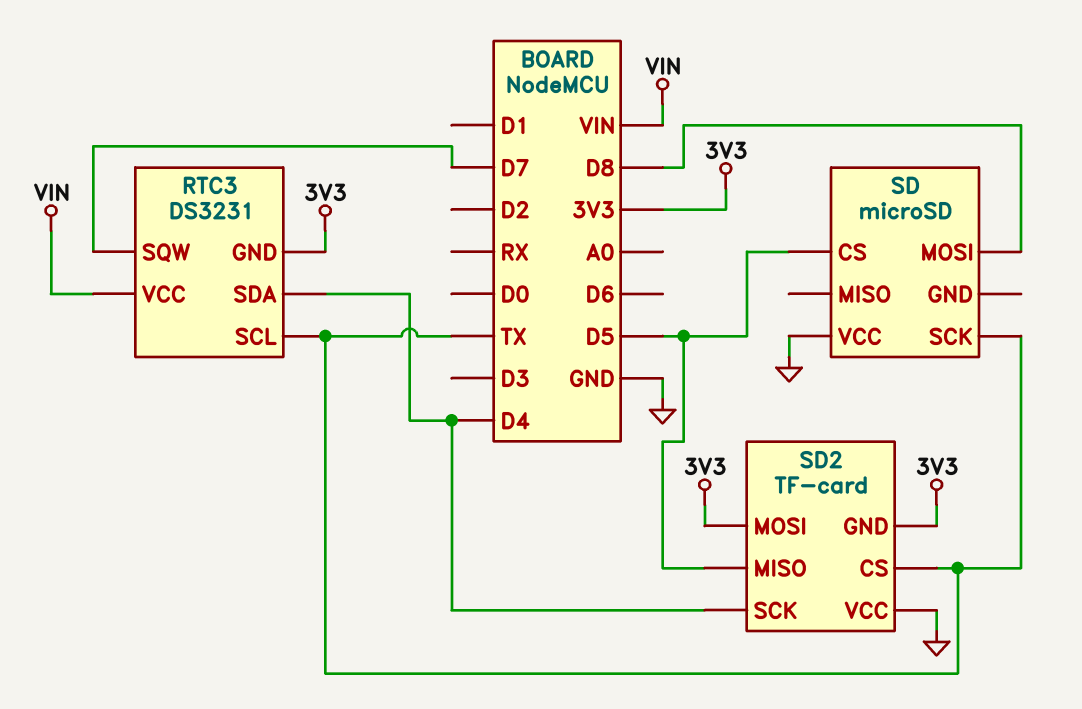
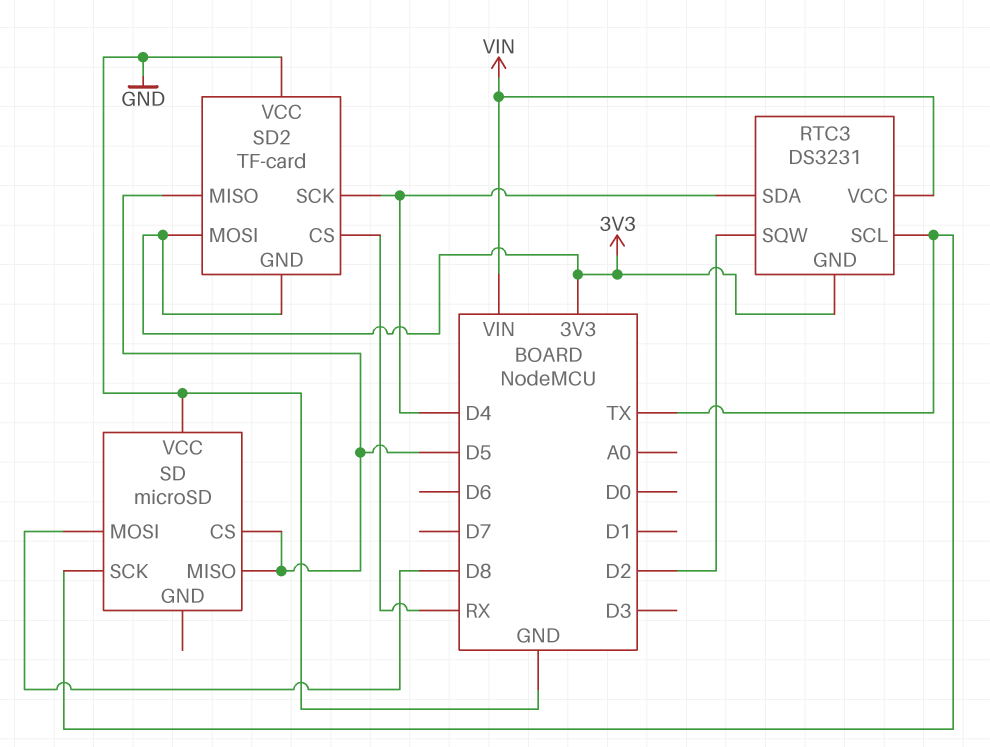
RTC3 pin SQW: D7 -> D2
SD pin MISO: none -> D5
SD2 pin CS: TX -> RX

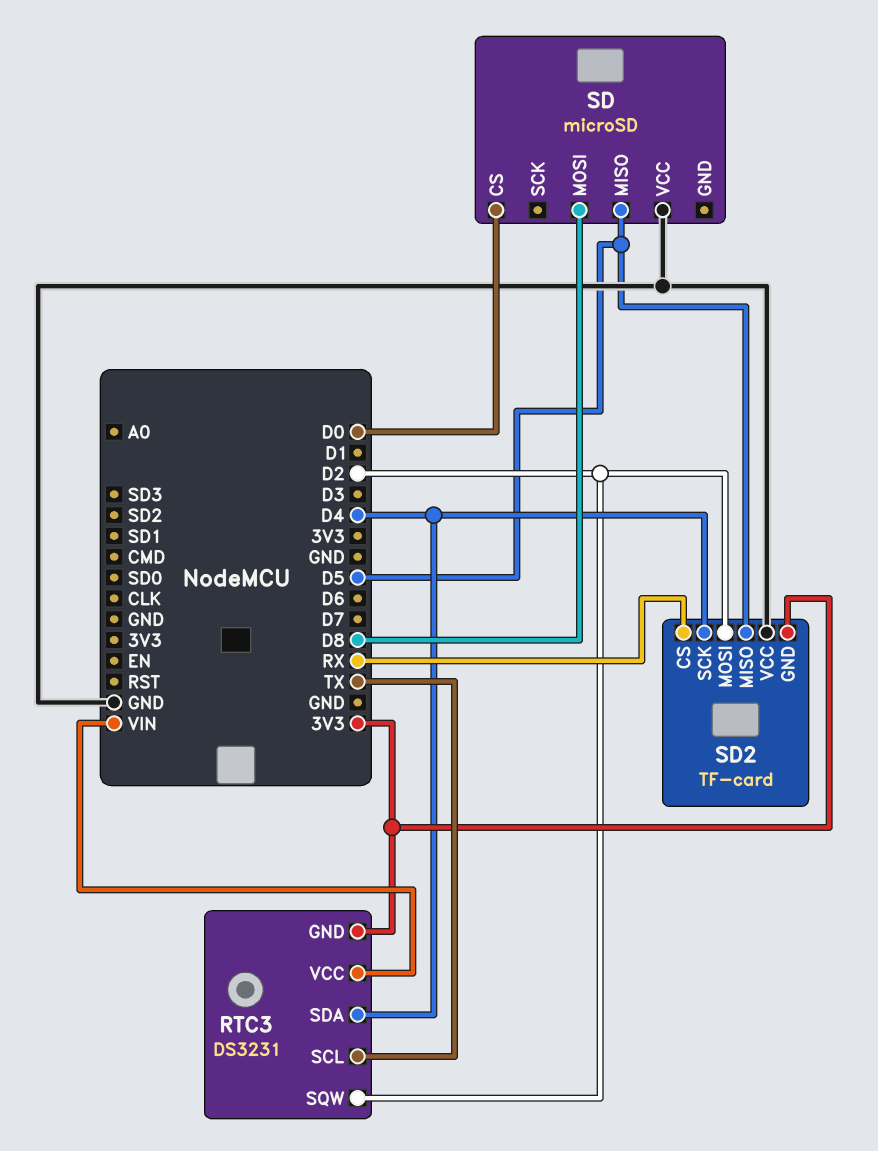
SD pin CS: D5 -> D0
SD pin SCK: TX -> none
SD2 pin MOSI: 3V3 -> D2

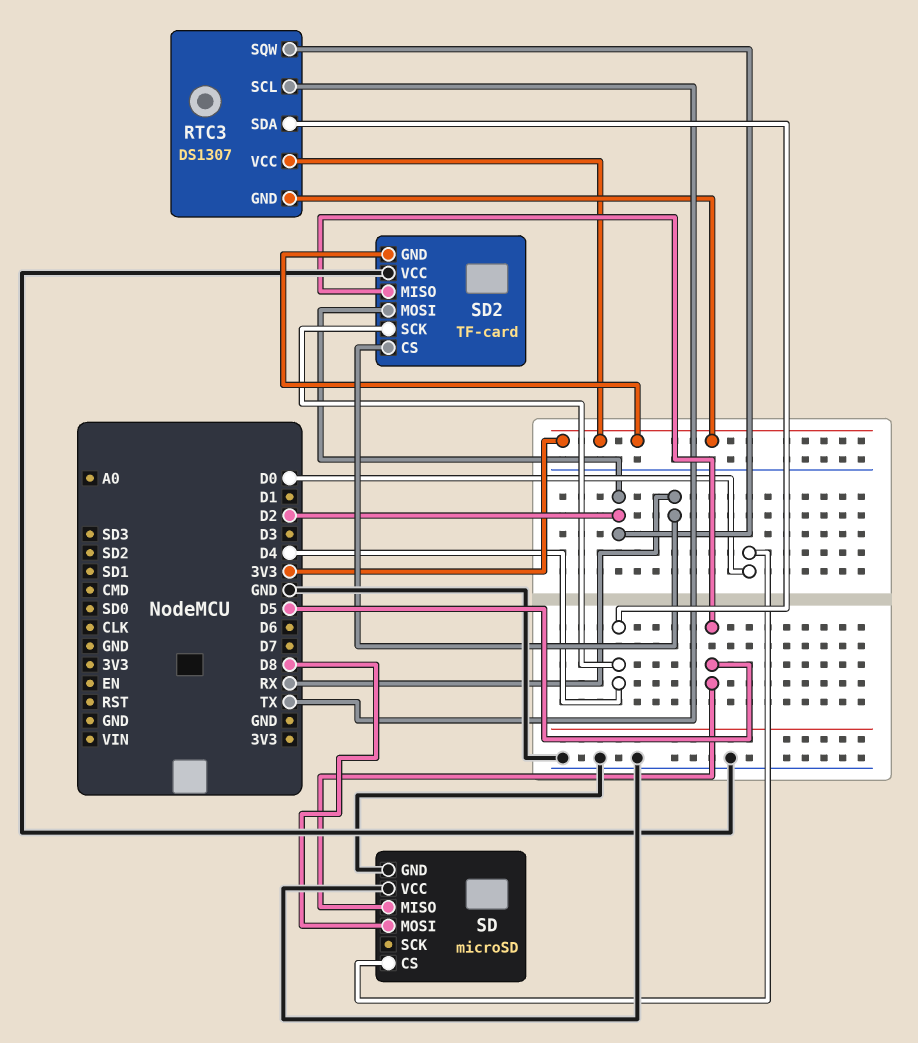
RTC3: DS3231 -> DS1307
RTC3 pin VCC: VIN -> 3V3
SD pin GND: none -> GND

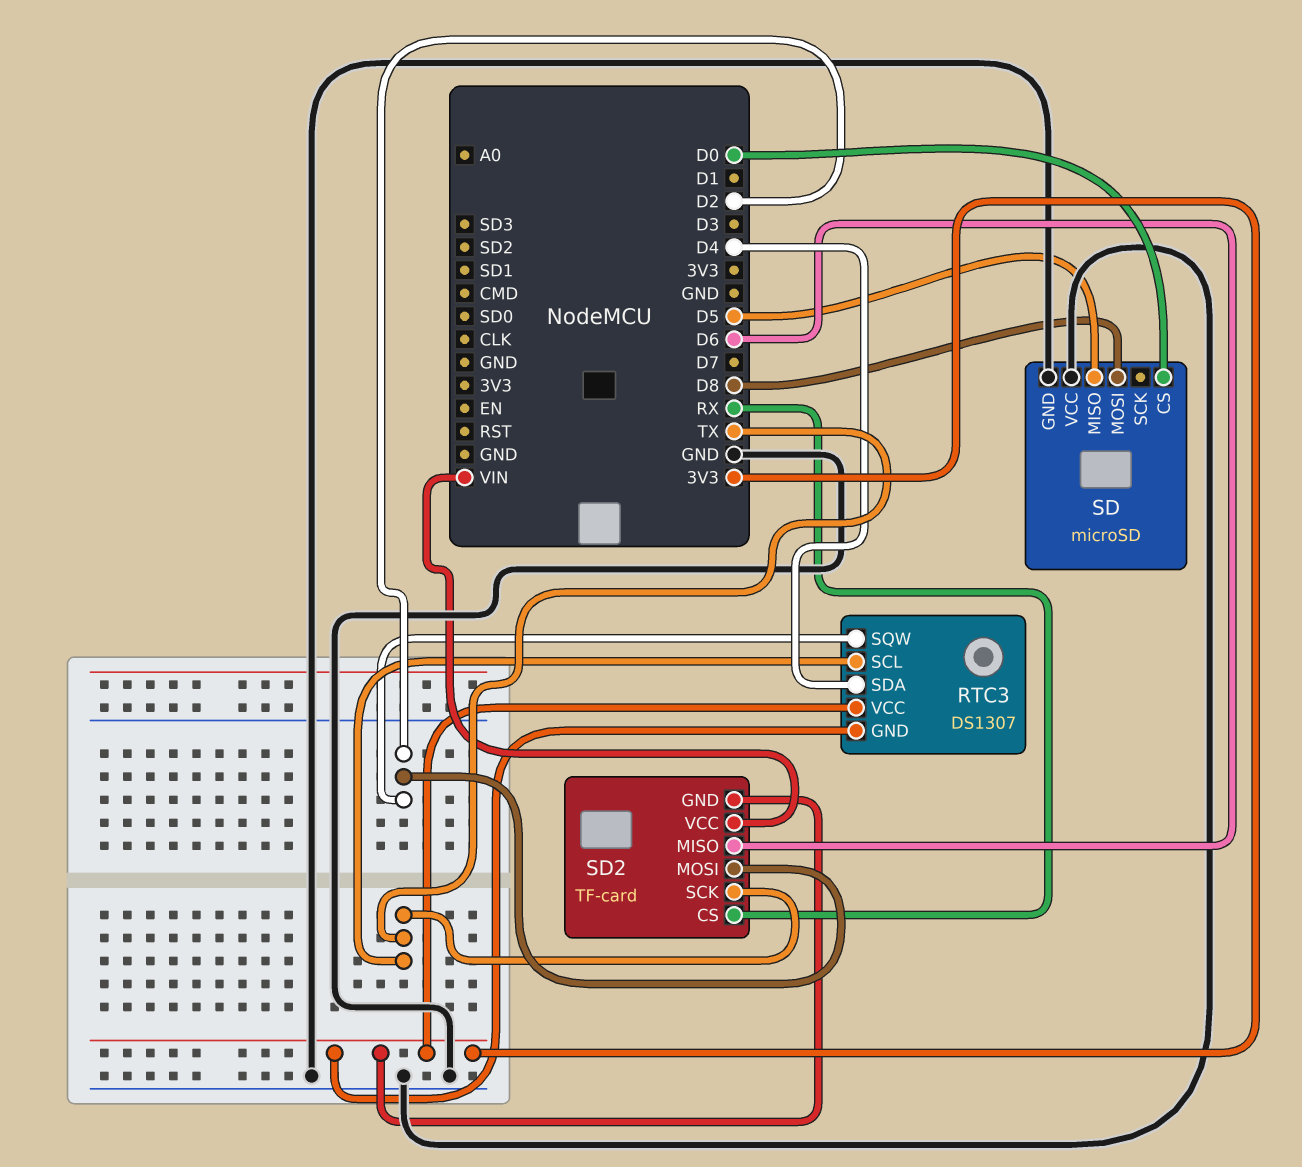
SD2 pin MISO: D5 -> D6
SD2 pin SCK: D4 -> TX
SD2 pin VCC: GND -> VIN

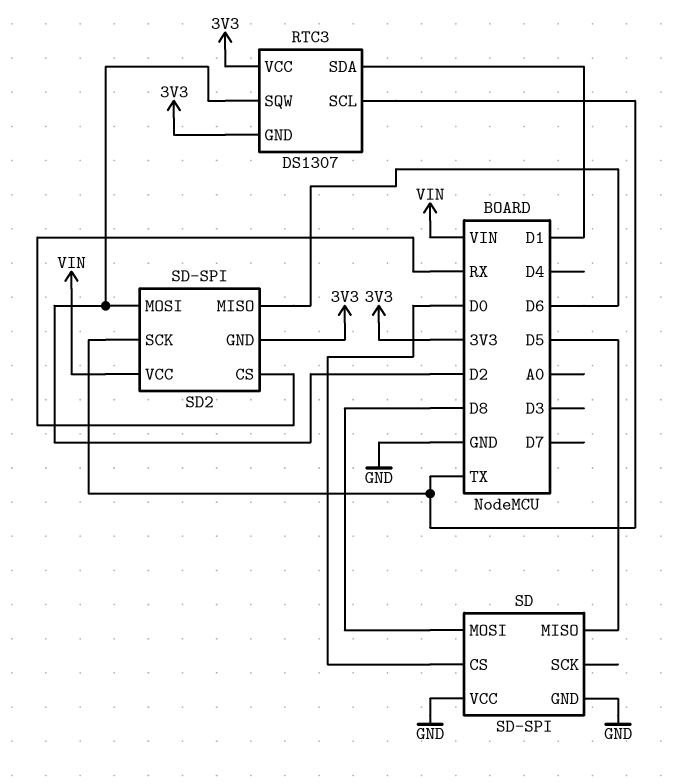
RTC3 pin SDA: D4 -> D1
SD: microSD -> SD-SPI
SD2: TF-card -> SD-SPI

